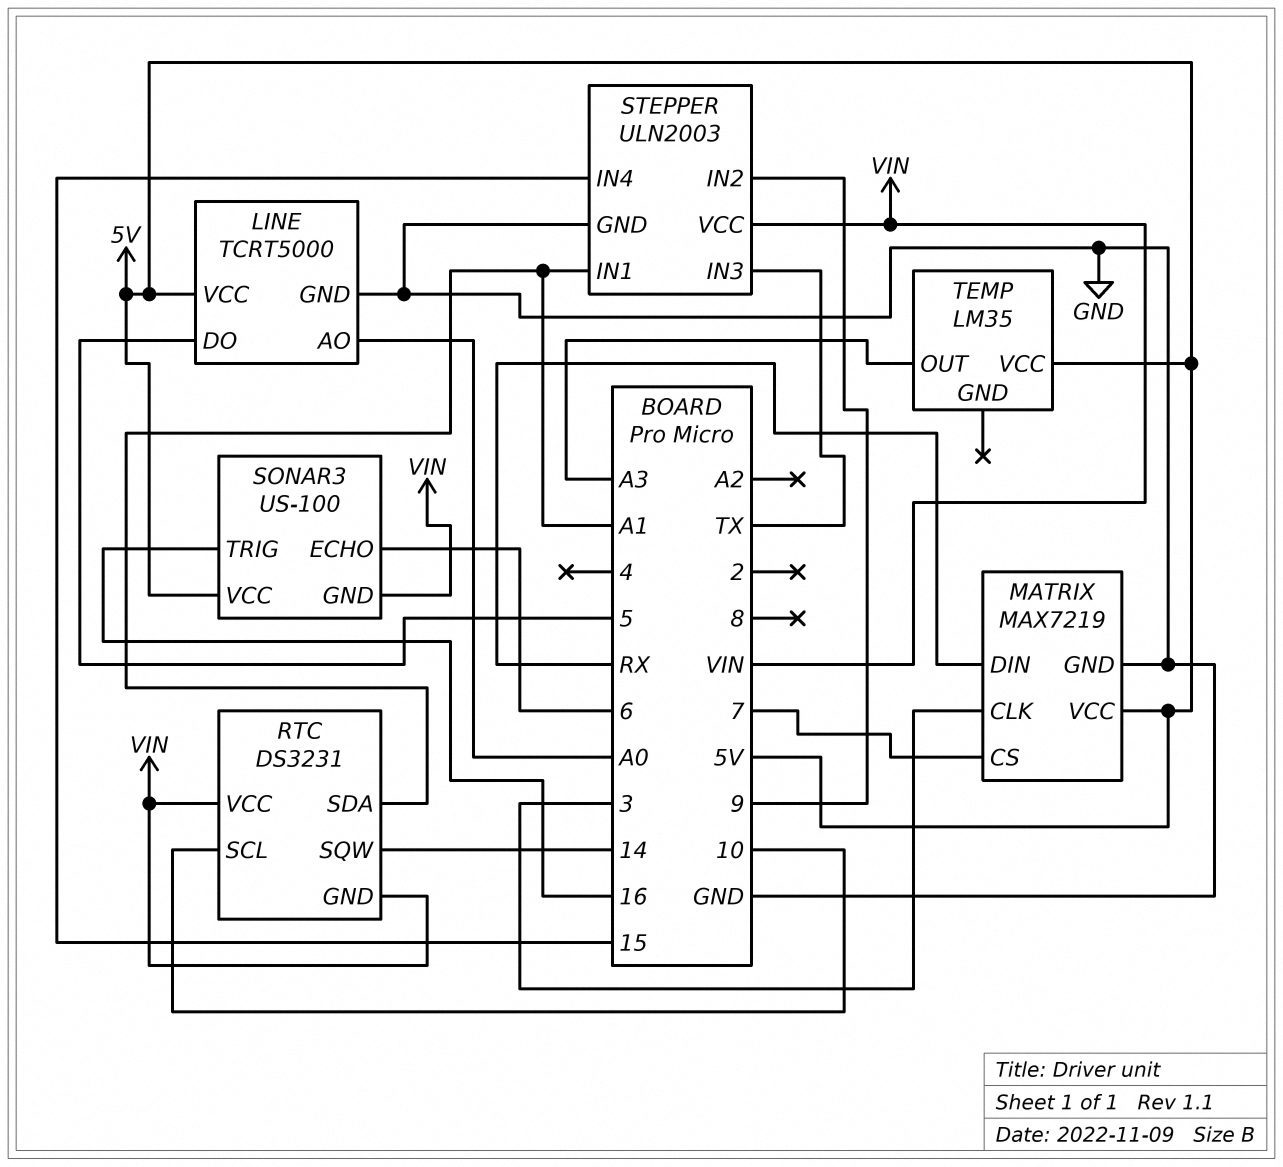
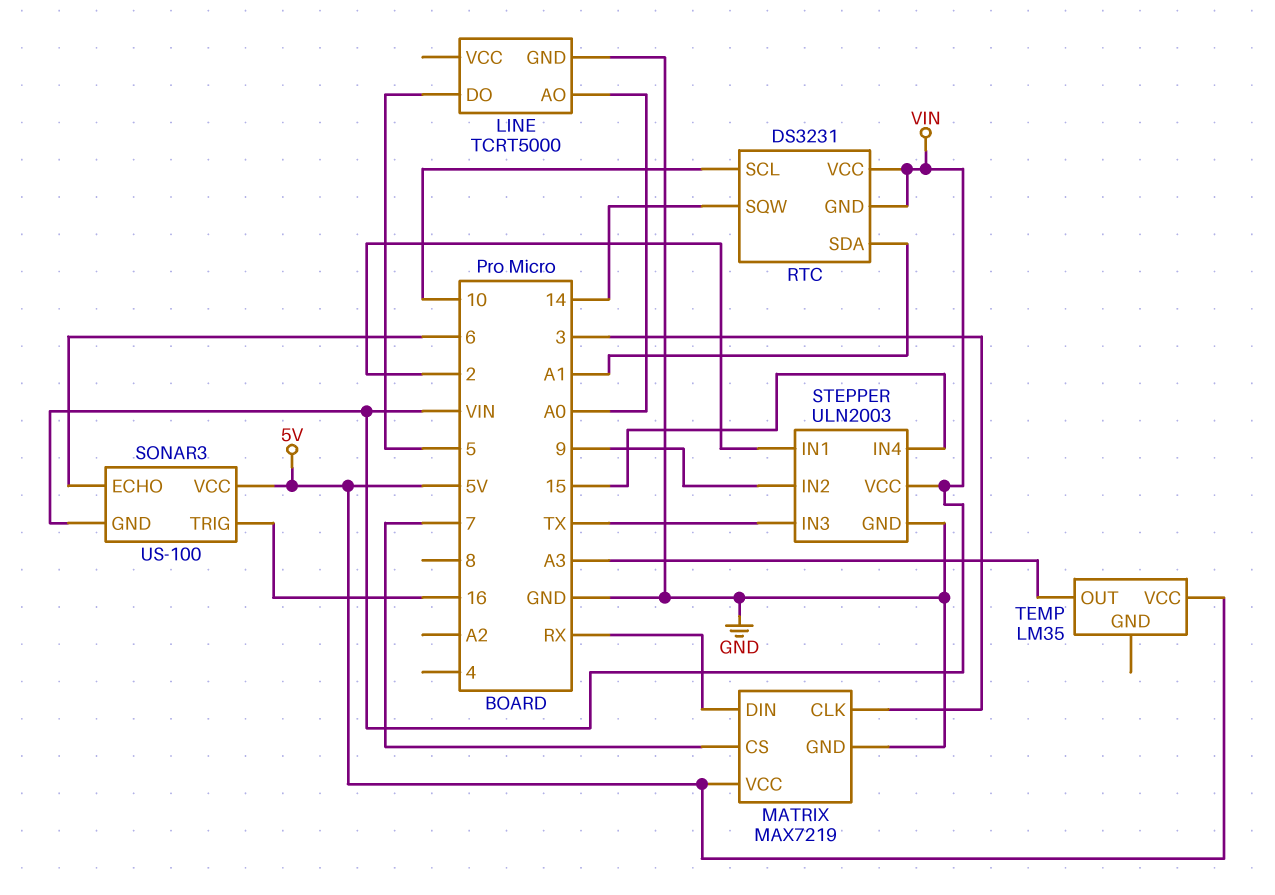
LINE pin VCC: 5V -> none
STEPPER pin IN1: A1 -> 2

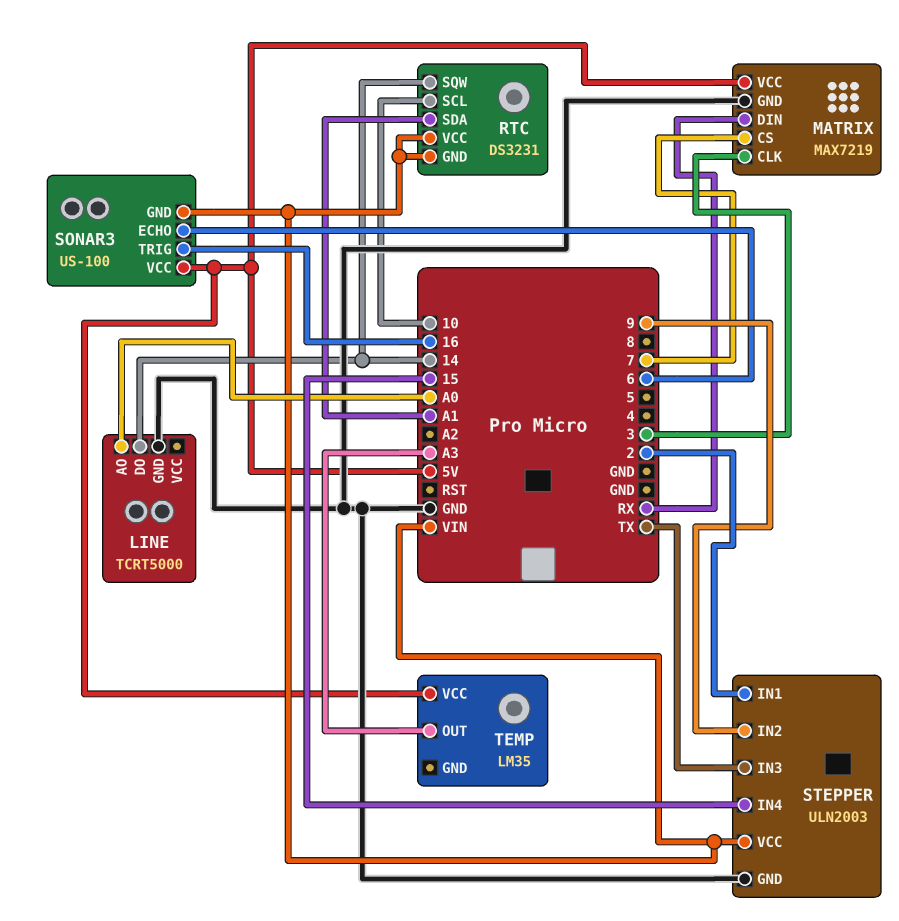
LINE pin DO: 5 -> 14

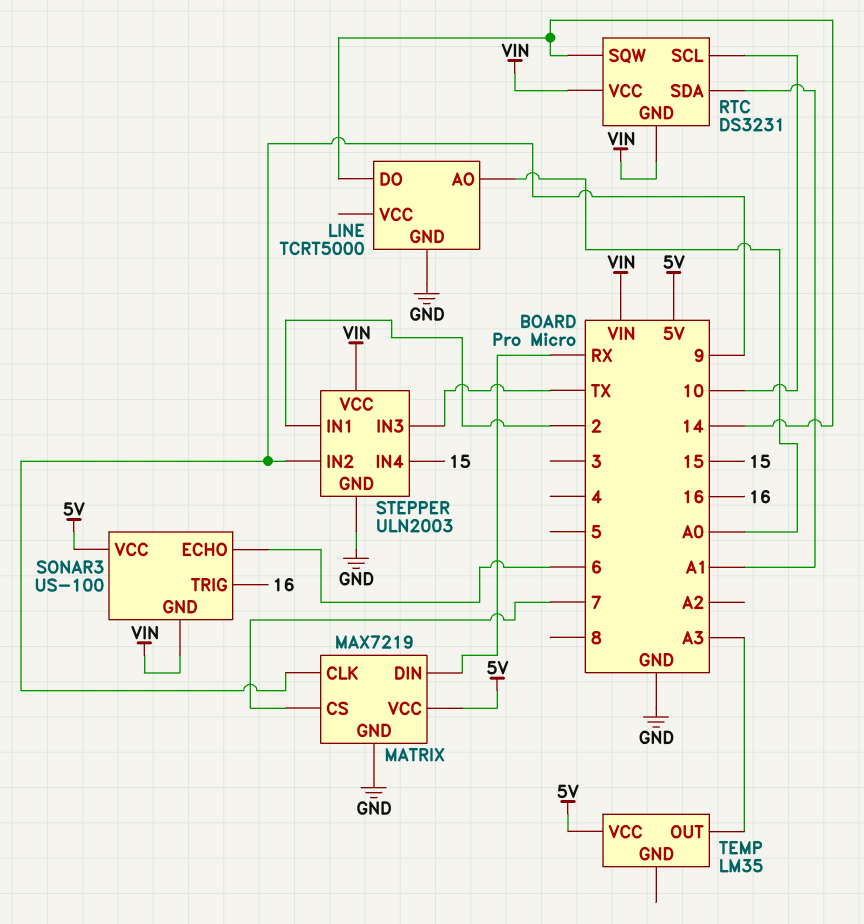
MATRIX pin CLK: 3 -> 9

